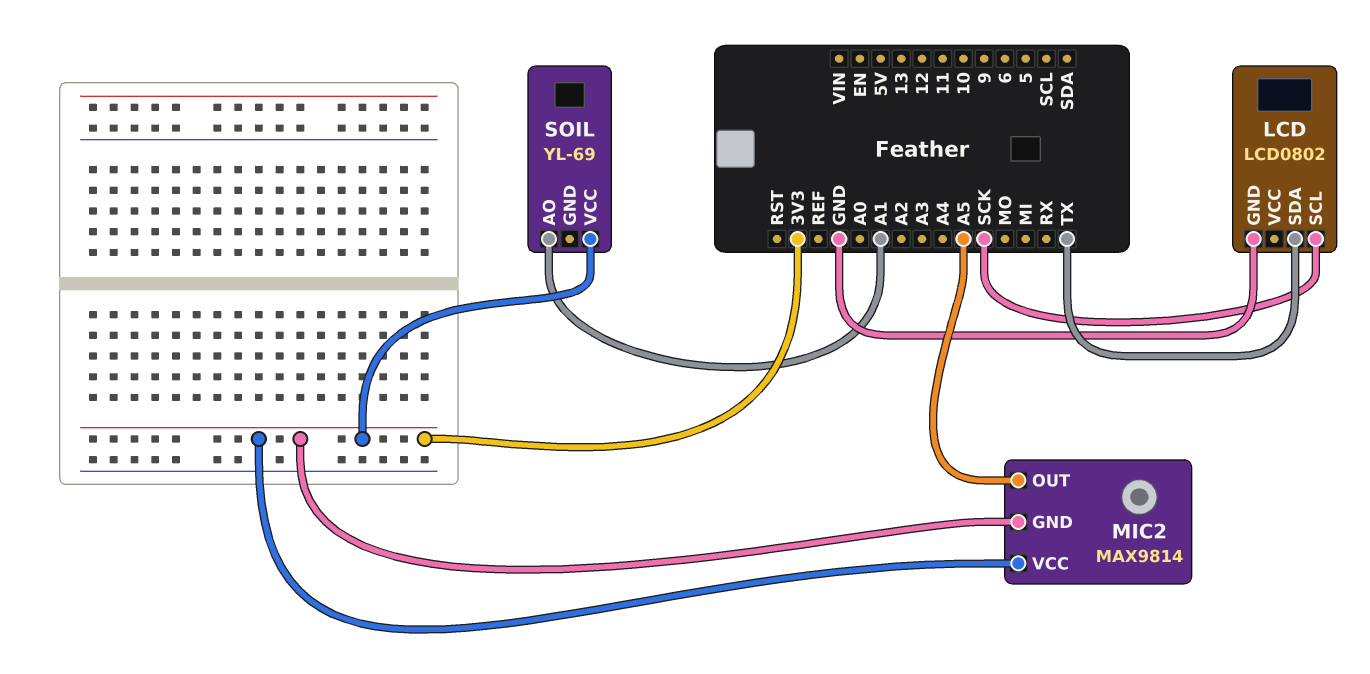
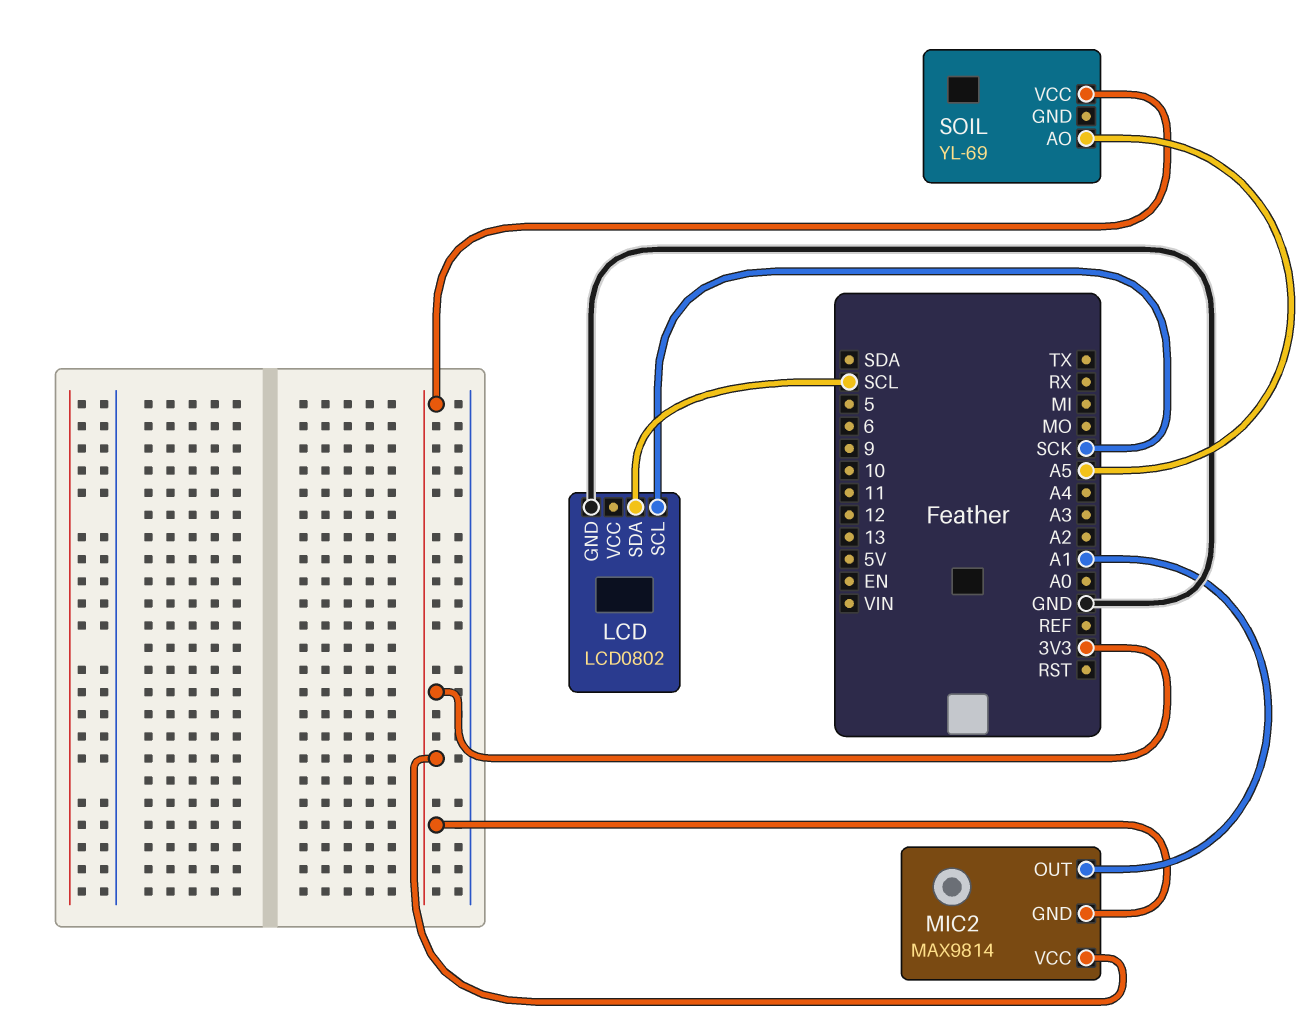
LCD pin SDA: TX -> SCL
MIC2 pin OUT: A5 -> A1
SOIL pin AO: A1 -> A5

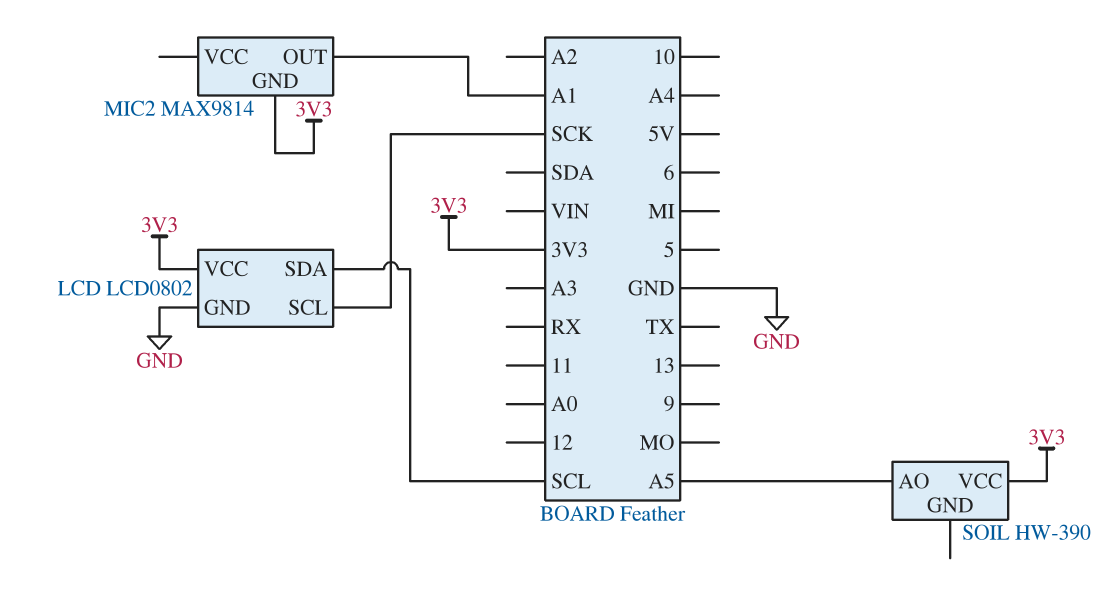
LCD pin VCC: none -> 3V3
MIC2 pin VCC: 3V3 -> none
SOIL: YL-69 -> HW-390

